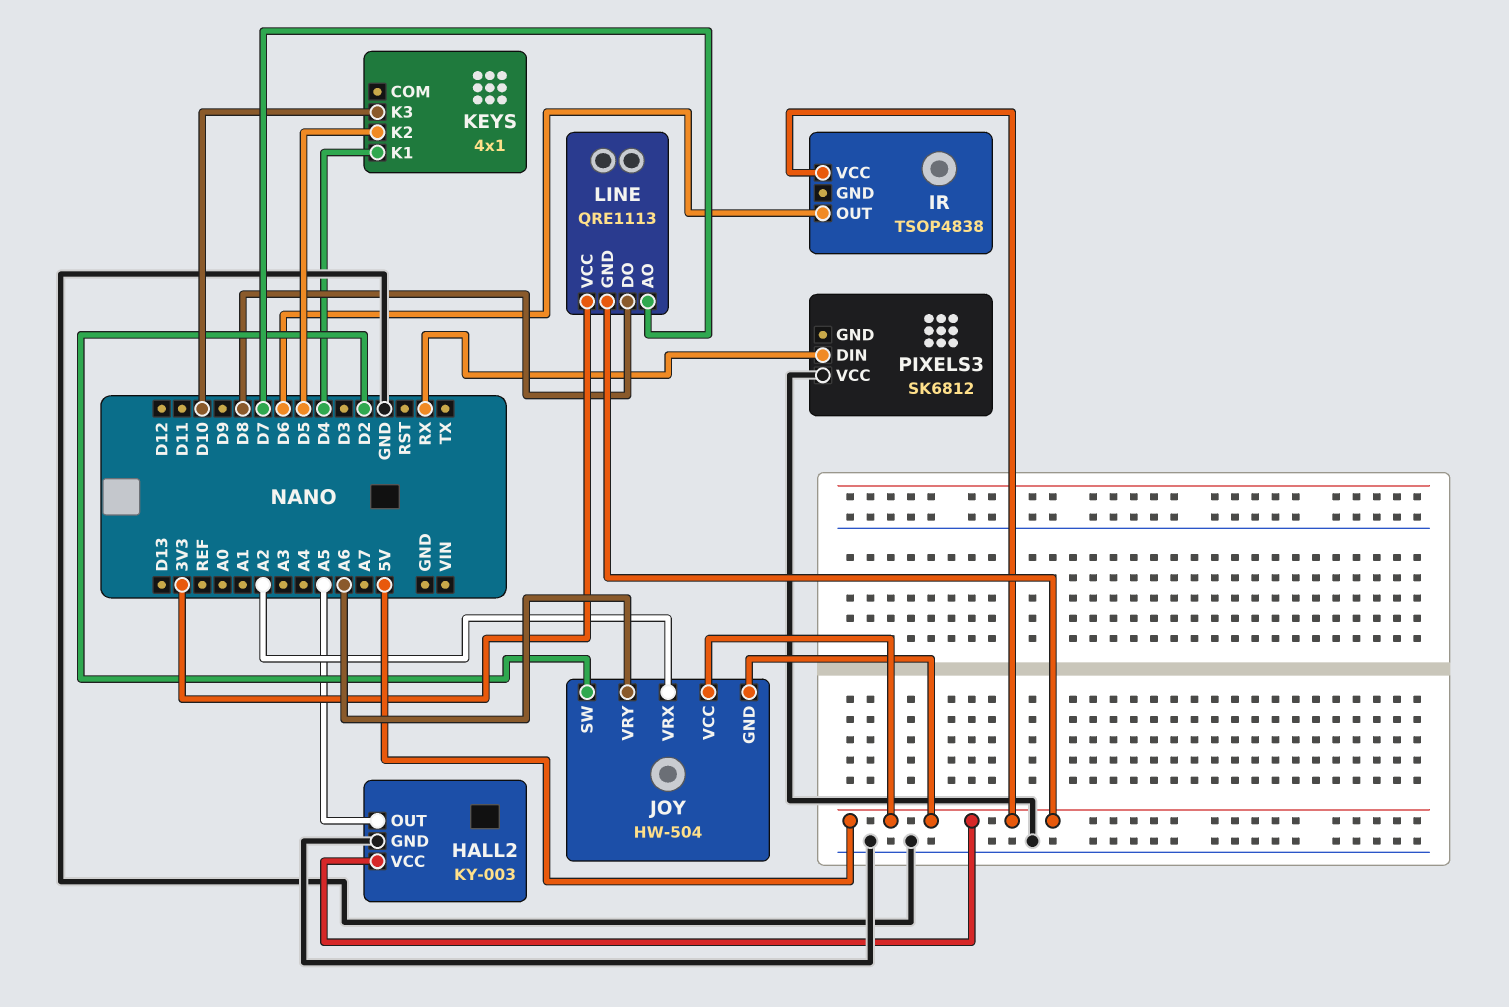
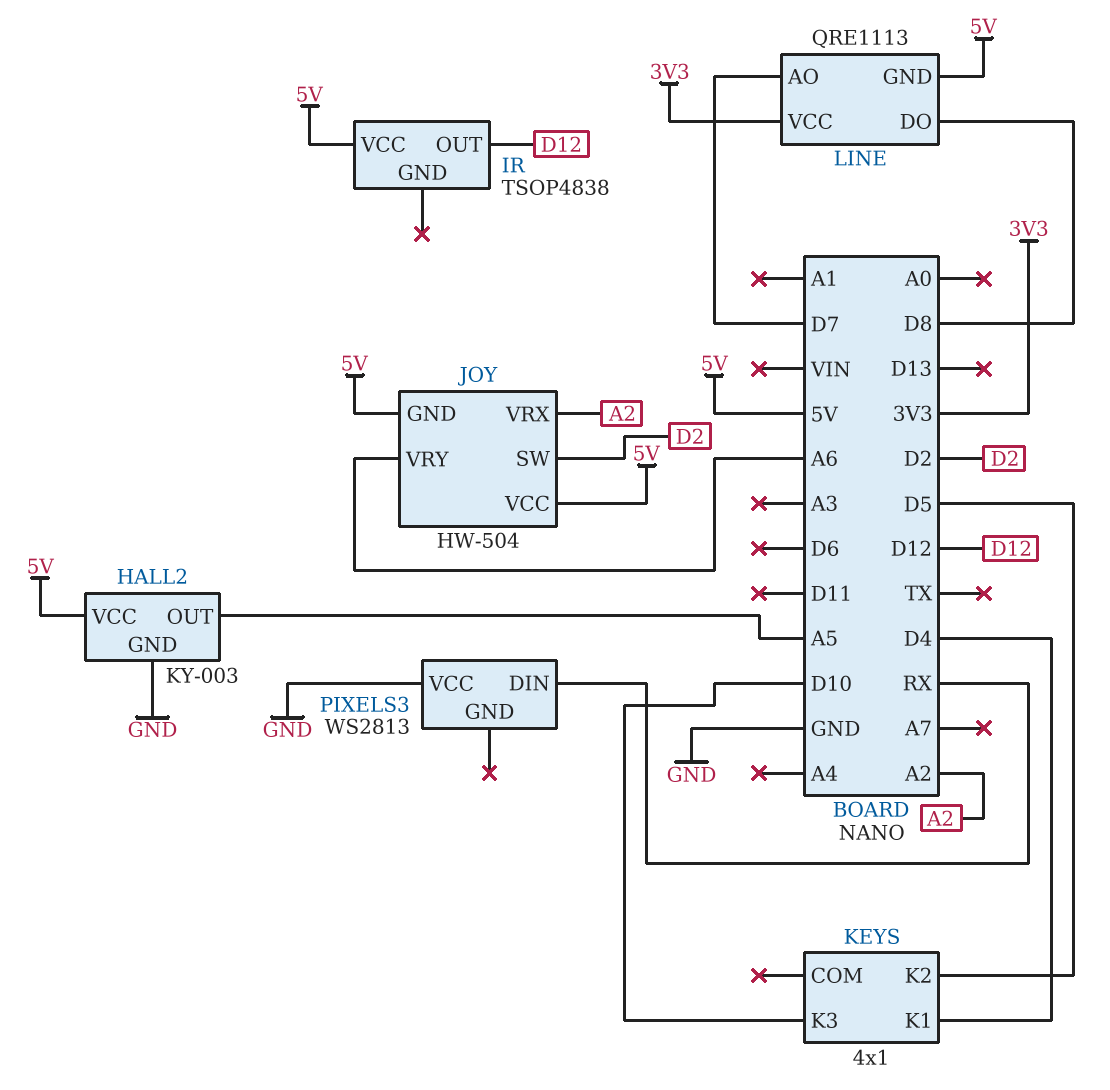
IR pin OUT: D6 -> D12
PIXELS3: SK6812 -> WS2813

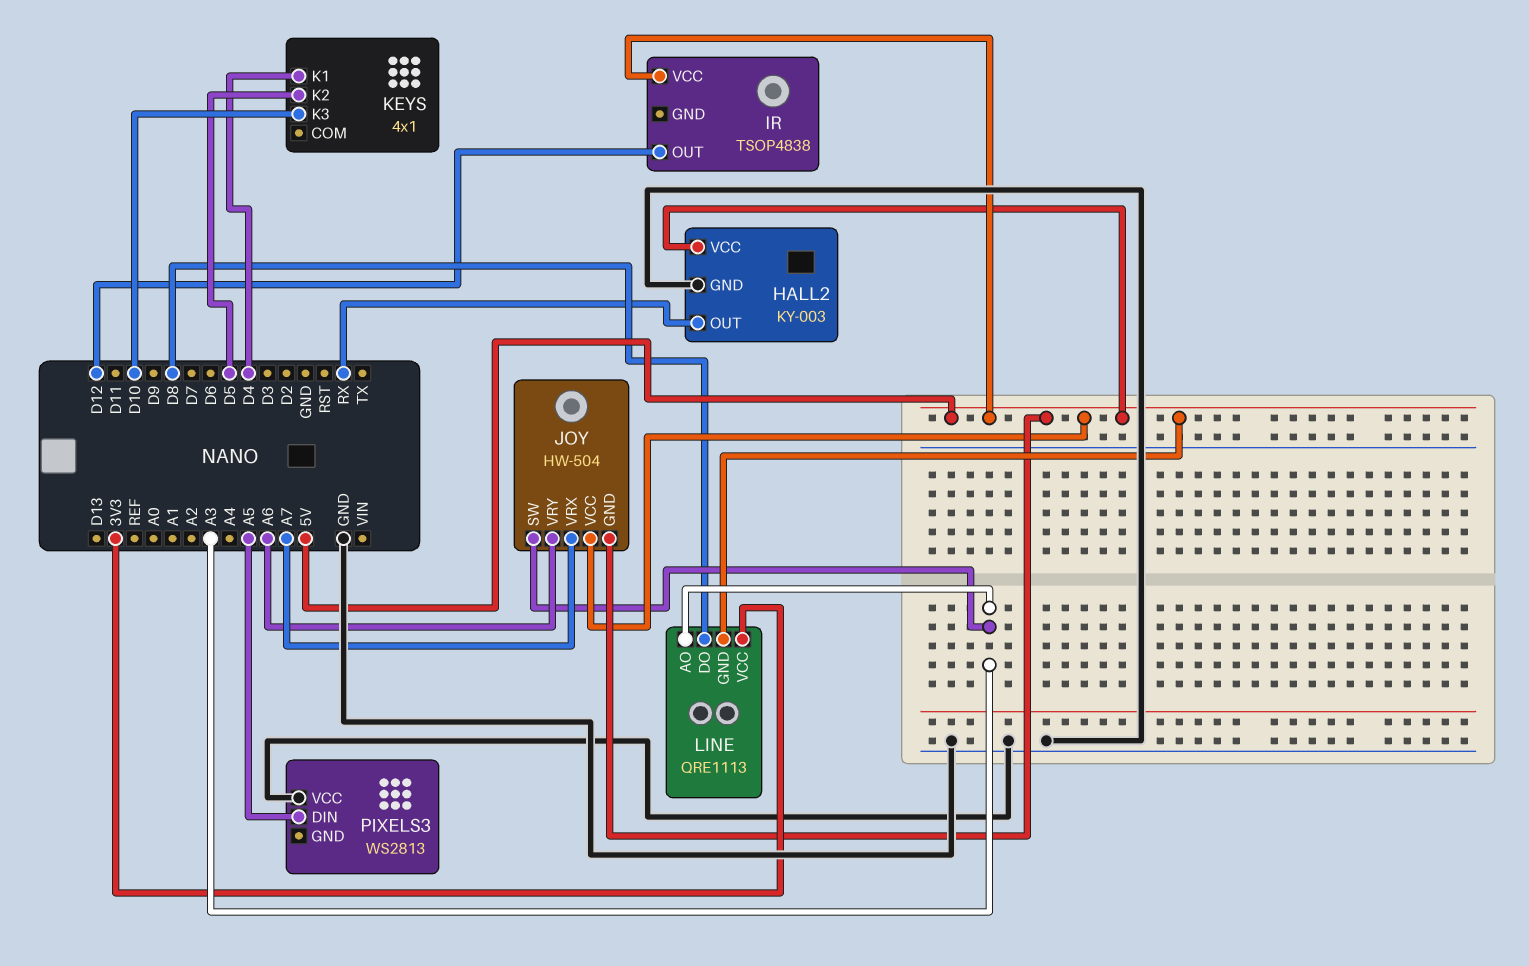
HALL2 pin OUT: A5 -> RX
JOY pin SW: D2 -> A3
JOY pin VRX: A2 -> A7
LINE pin AO: D7 -> A3
PIXELS3 pin DIN: RX -> A5

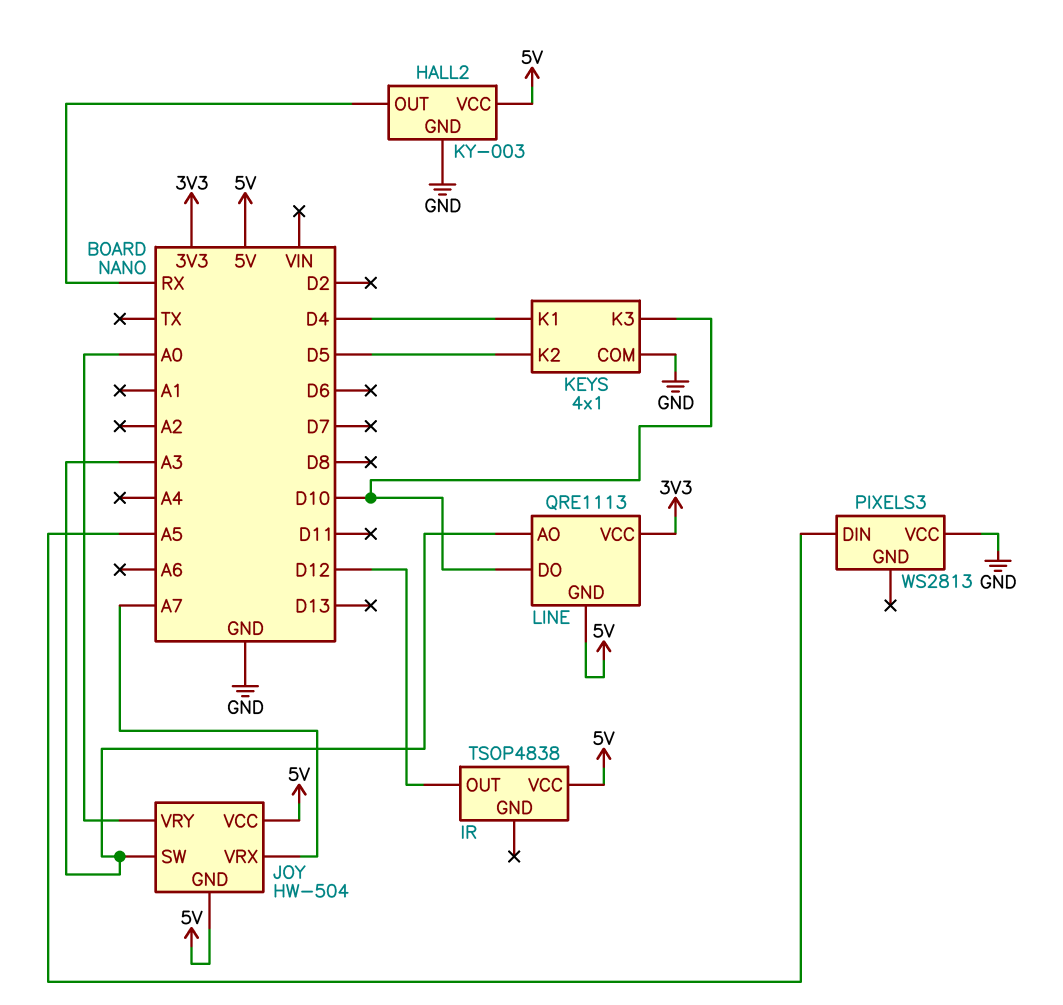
JOY pin VRY: A6 -> A0
KEYS pin COM: none -> GND
LINE pin DO: D8 -> D10

